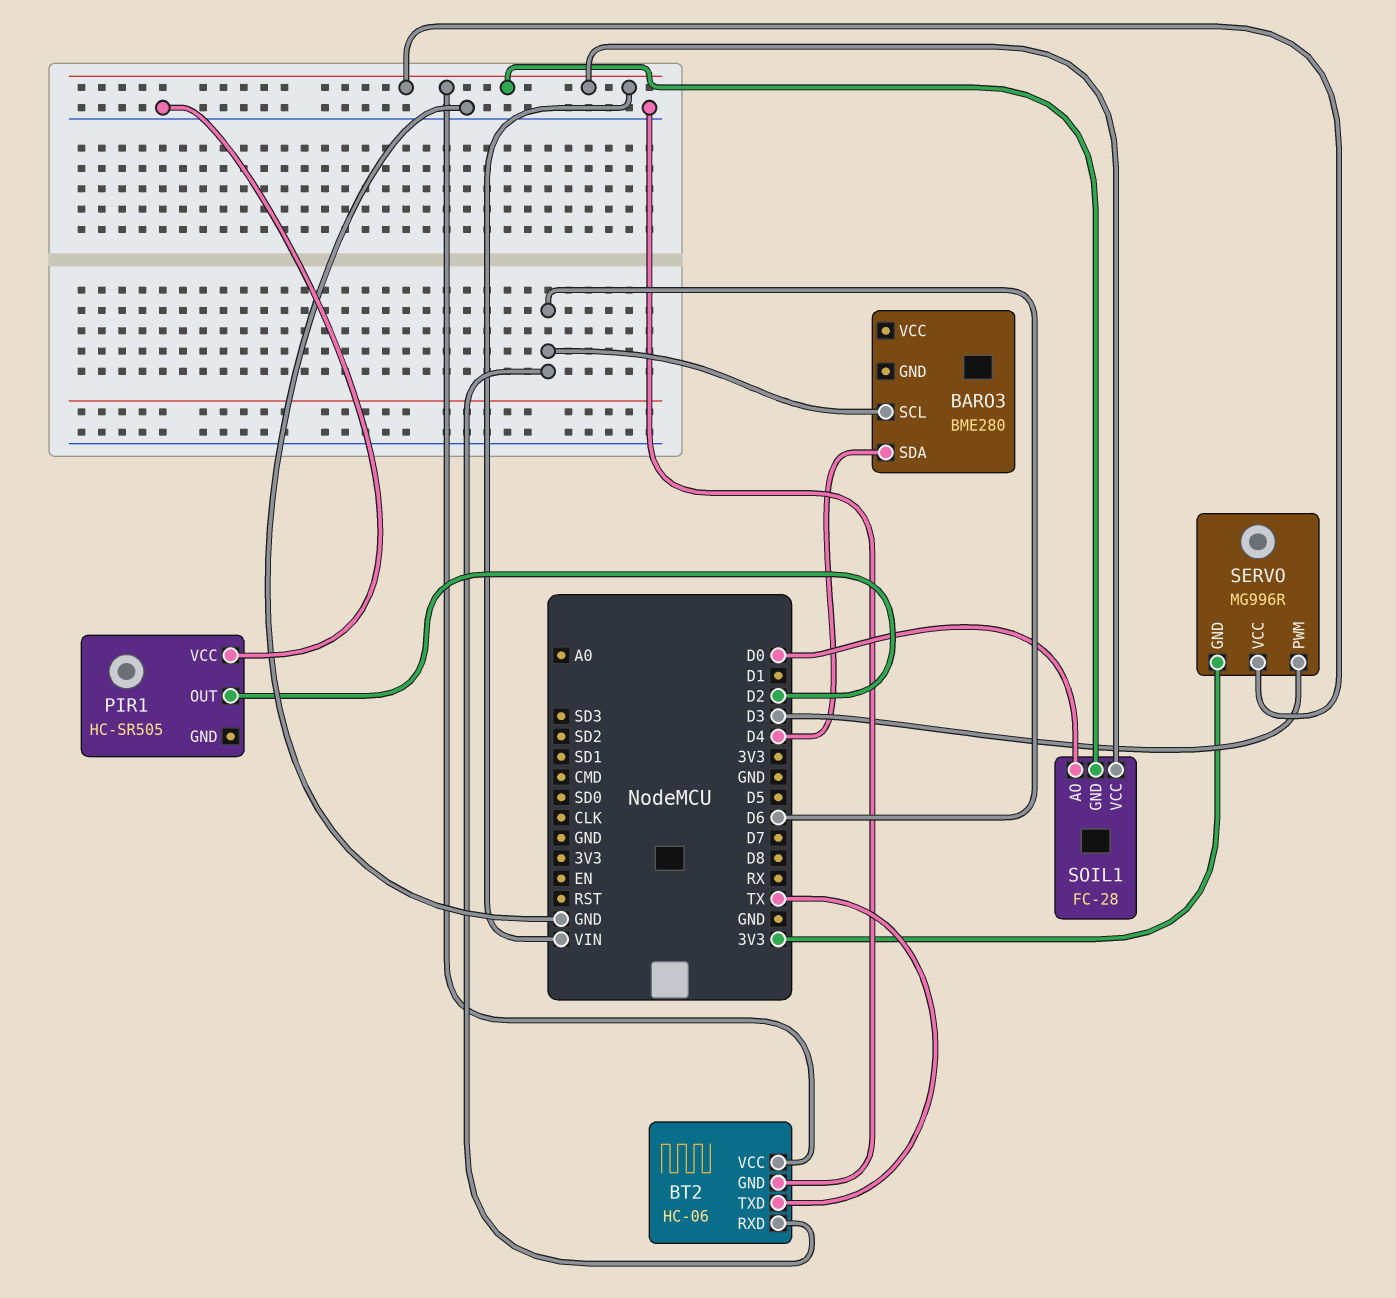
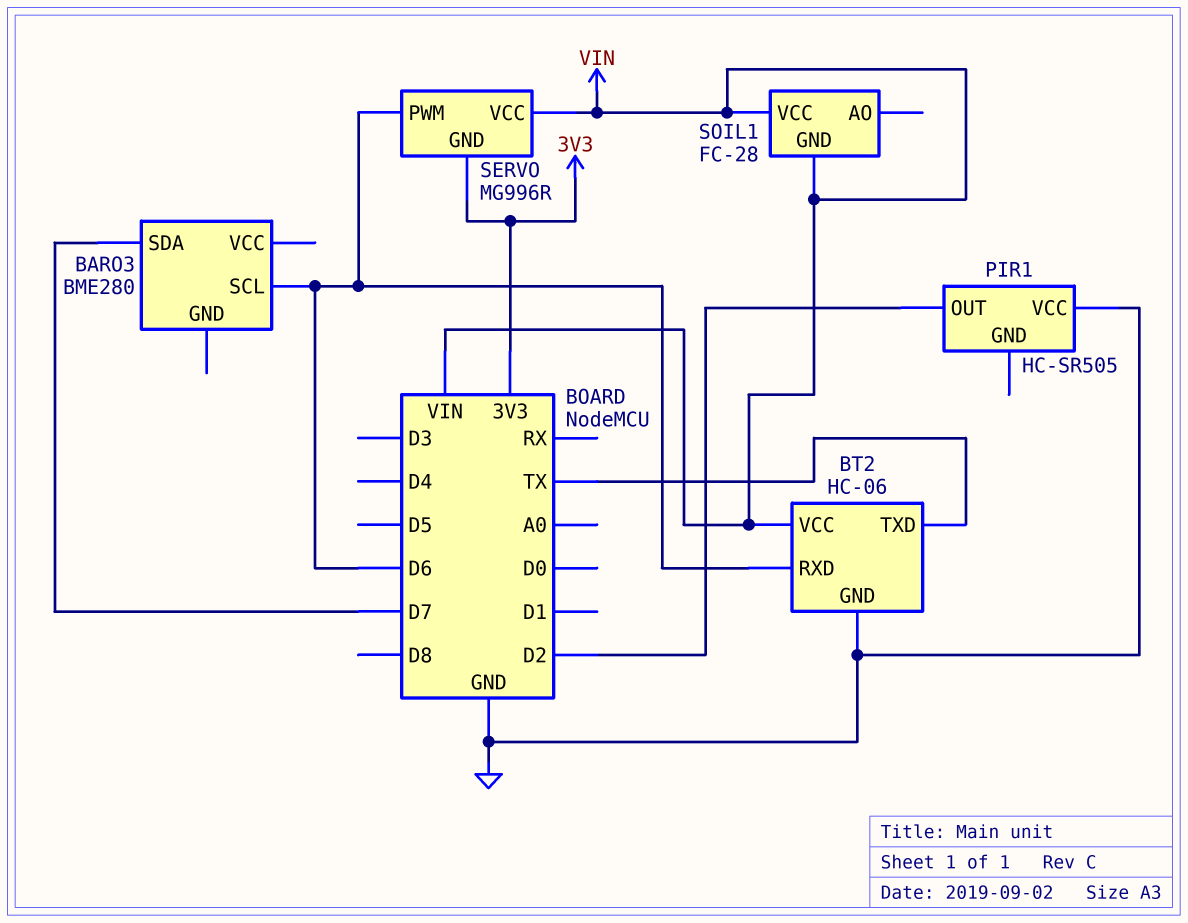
BARO3 pin SDA: D4 -> D7
SERVO pin PWM: D3 -> D6
SOIL1 pin AO: D0 -> none

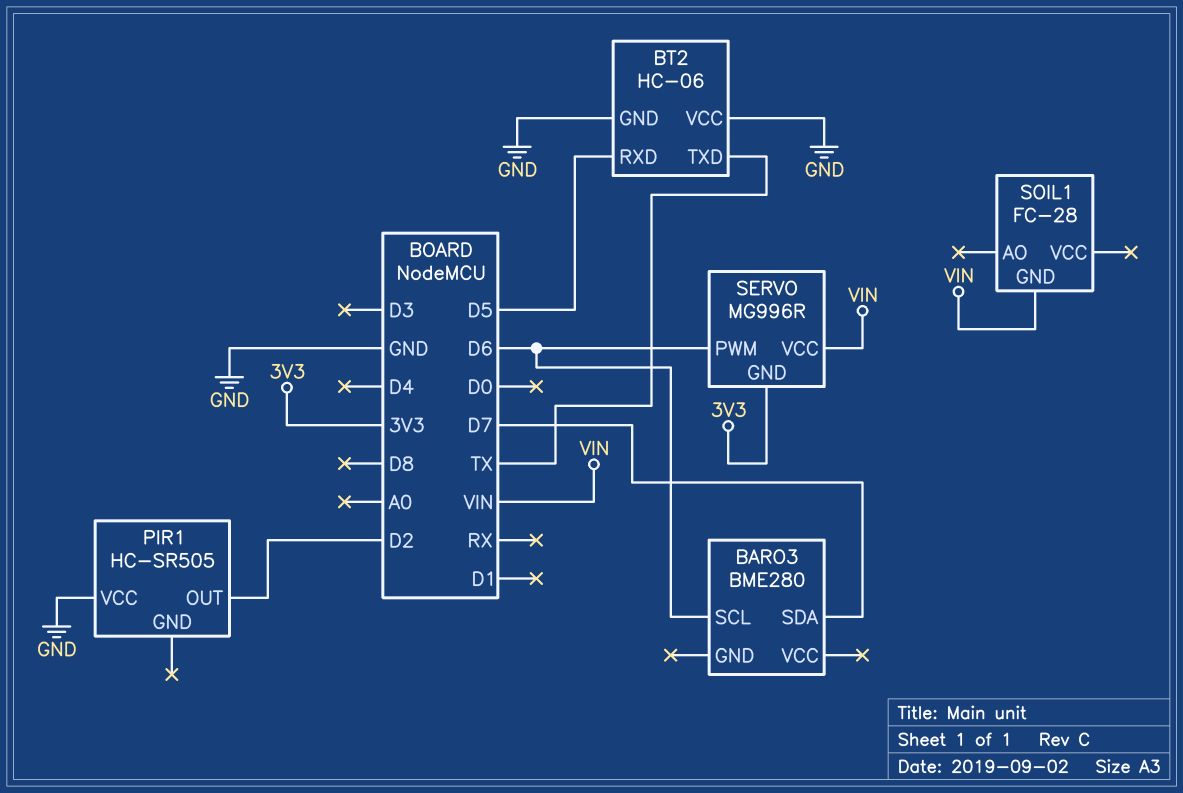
BT2 pin RXD: D6 -> D5
BT2 pin VCC: VIN -> GND
SOIL1 pin VCC: VIN -> none

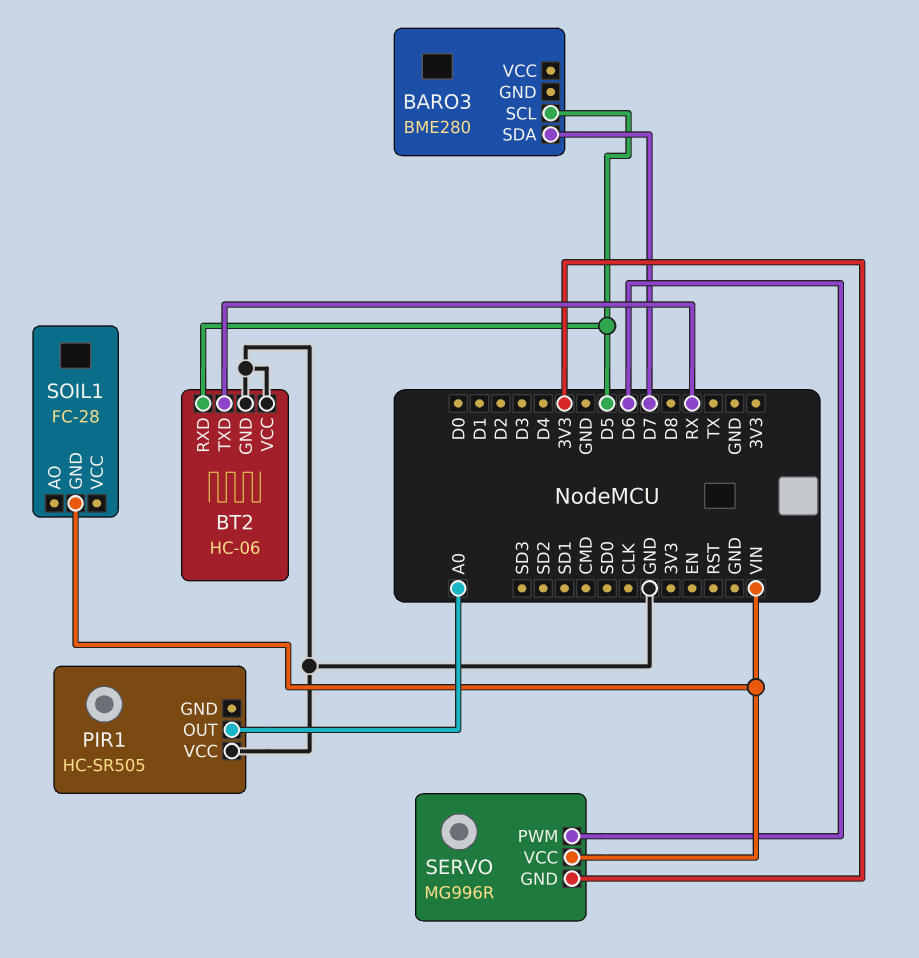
BARO3 pin SCL: D6 -> D5
BT2 pin TXD: TX -> RX
PIR1 pin OUT: D2 -> A0

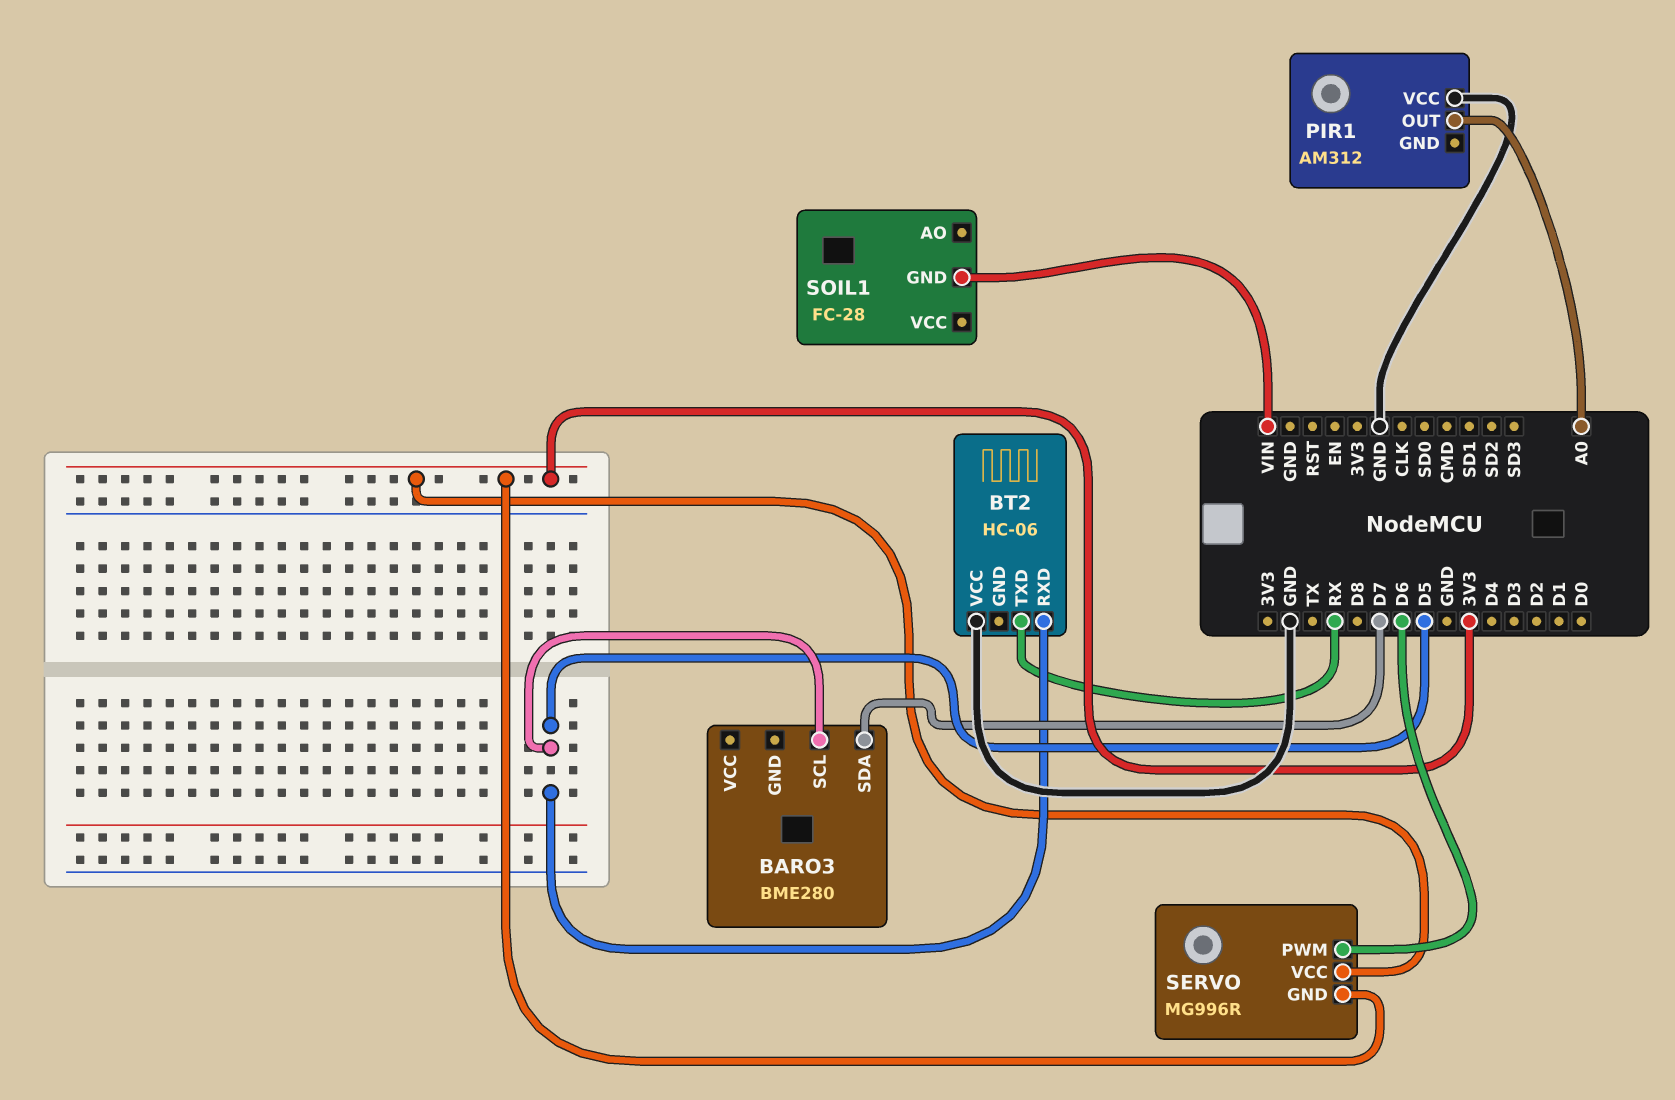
BT2 pin GND: GND -> none
PIR1: HC-SR505 -> AM312
SERVO pin VCC: VIN -> 3V3

